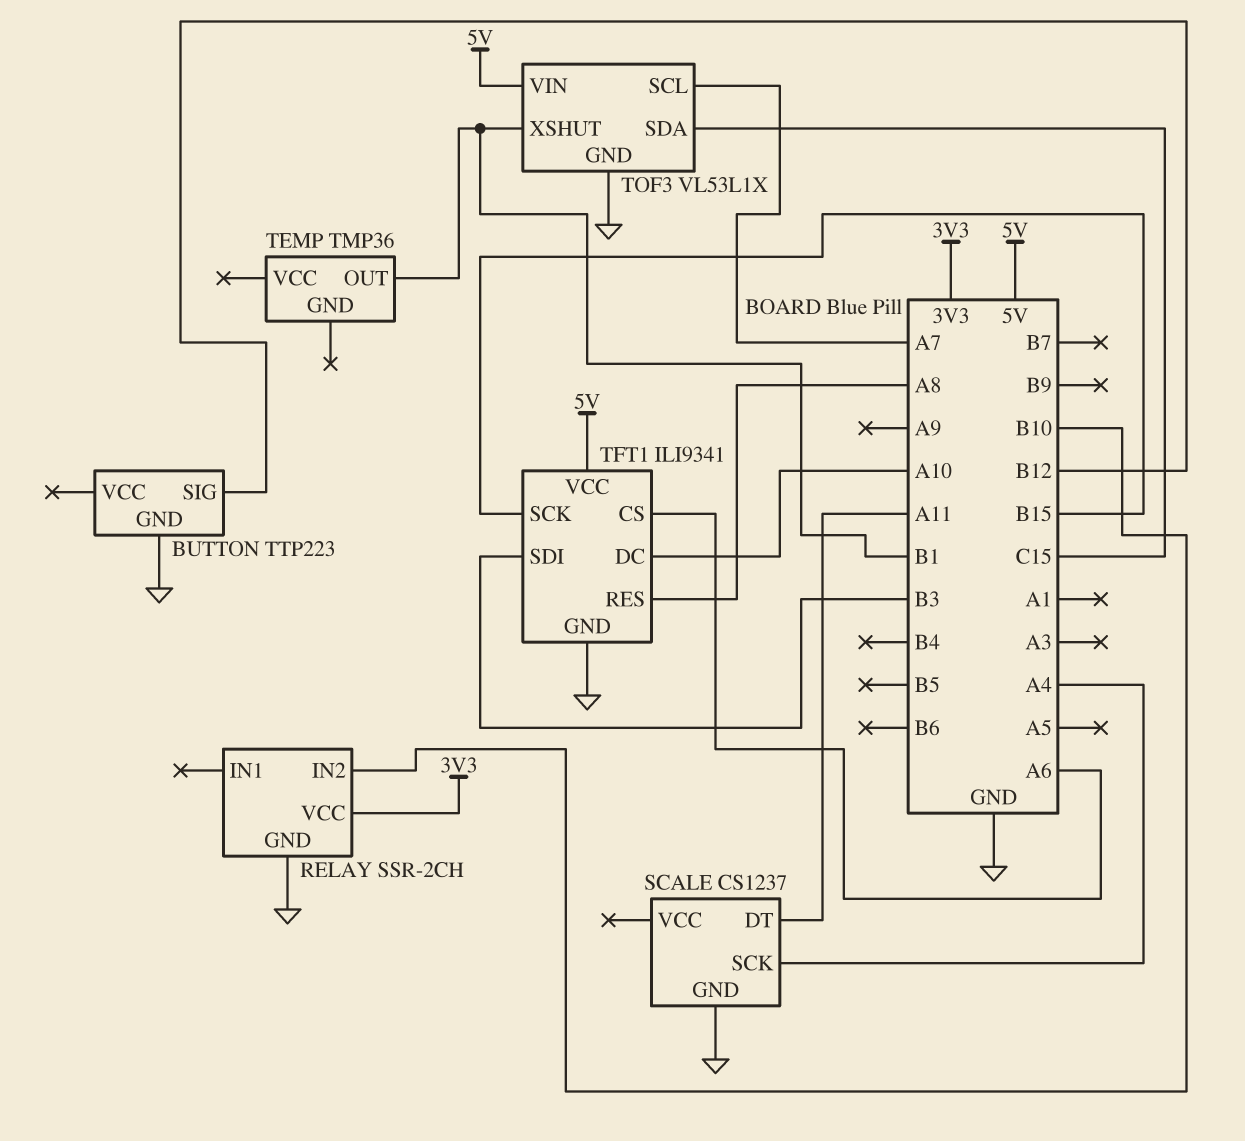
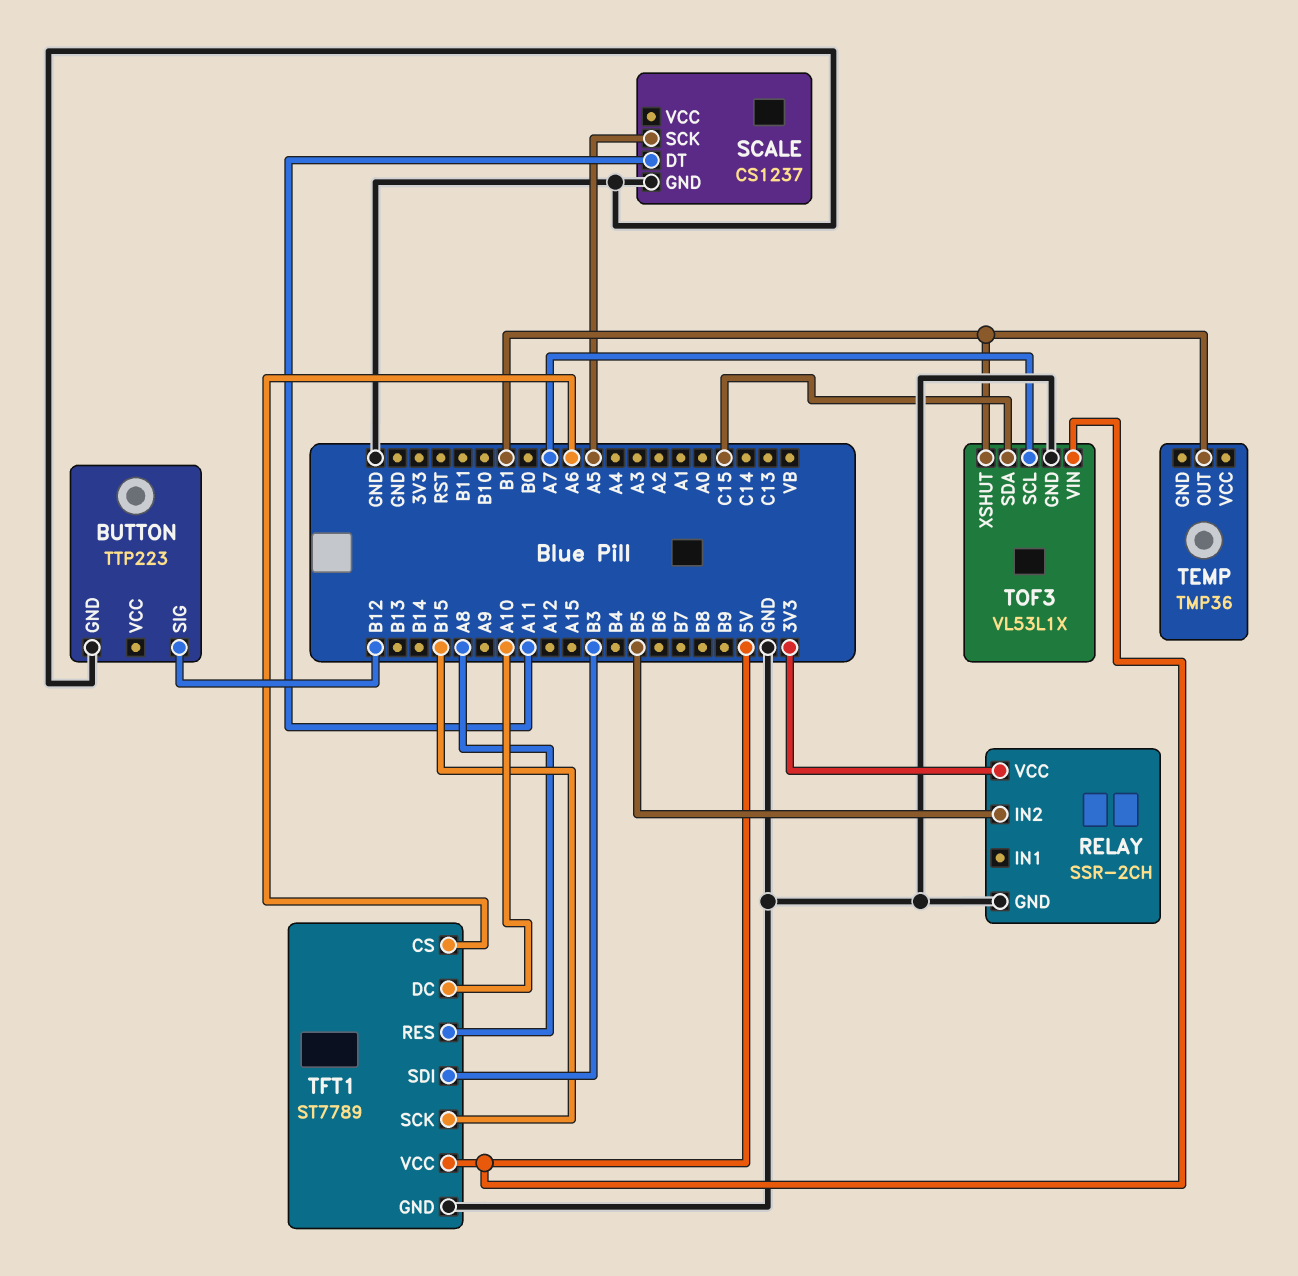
RELAY pin IN2: B10 -> B5
SCALE pin SCK: A4 -> A5
TFT1: ILI9341 -> ST7789

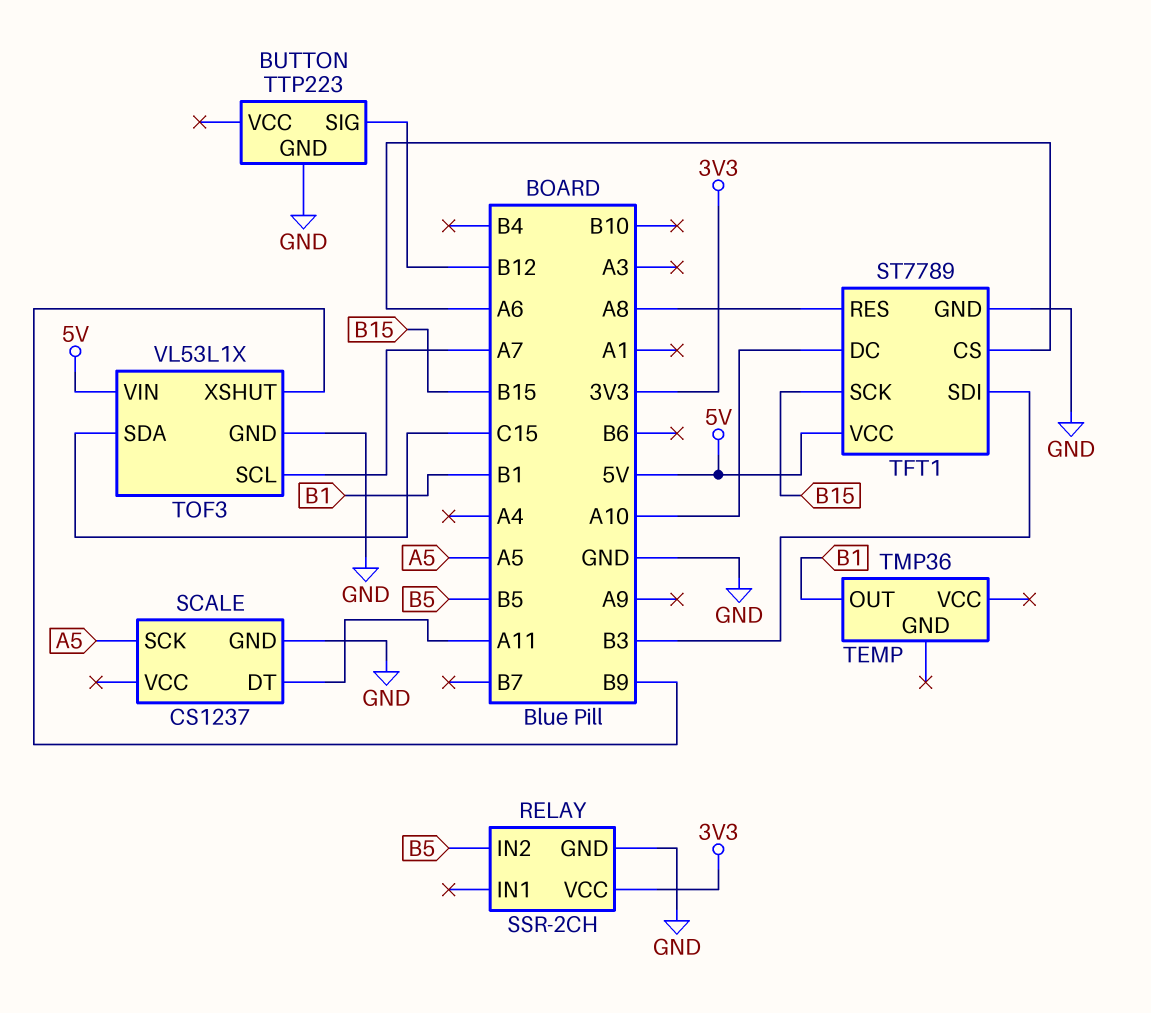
TOF3 pin XSHUT: B1 -> B9

